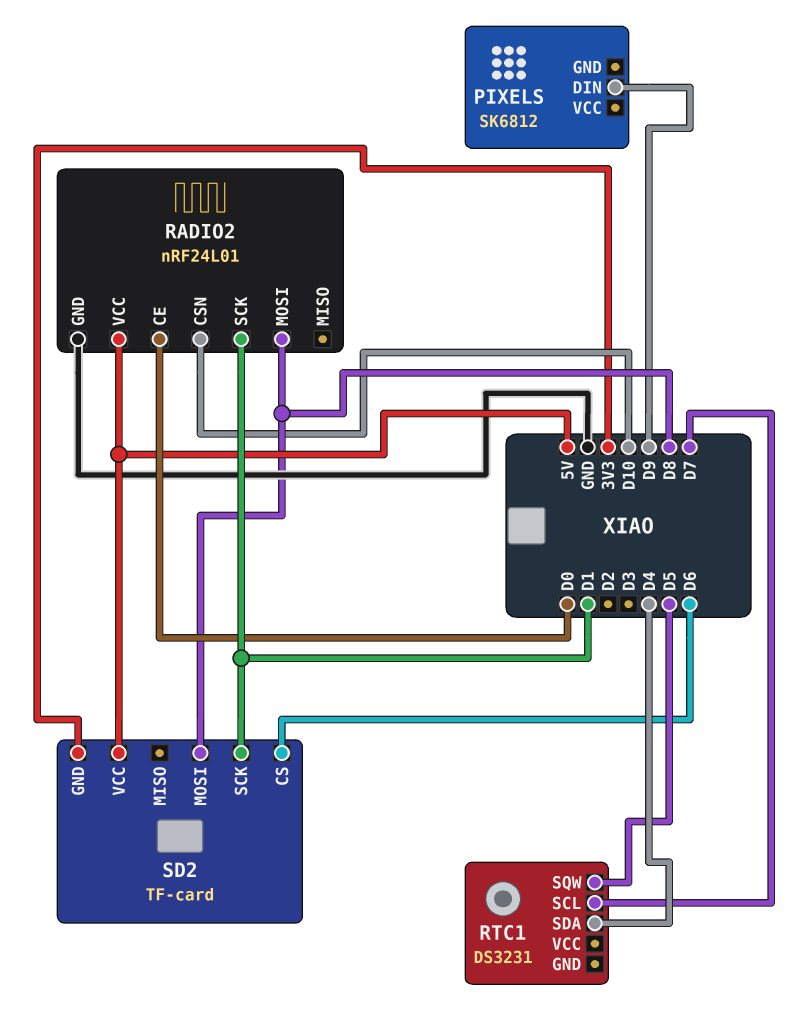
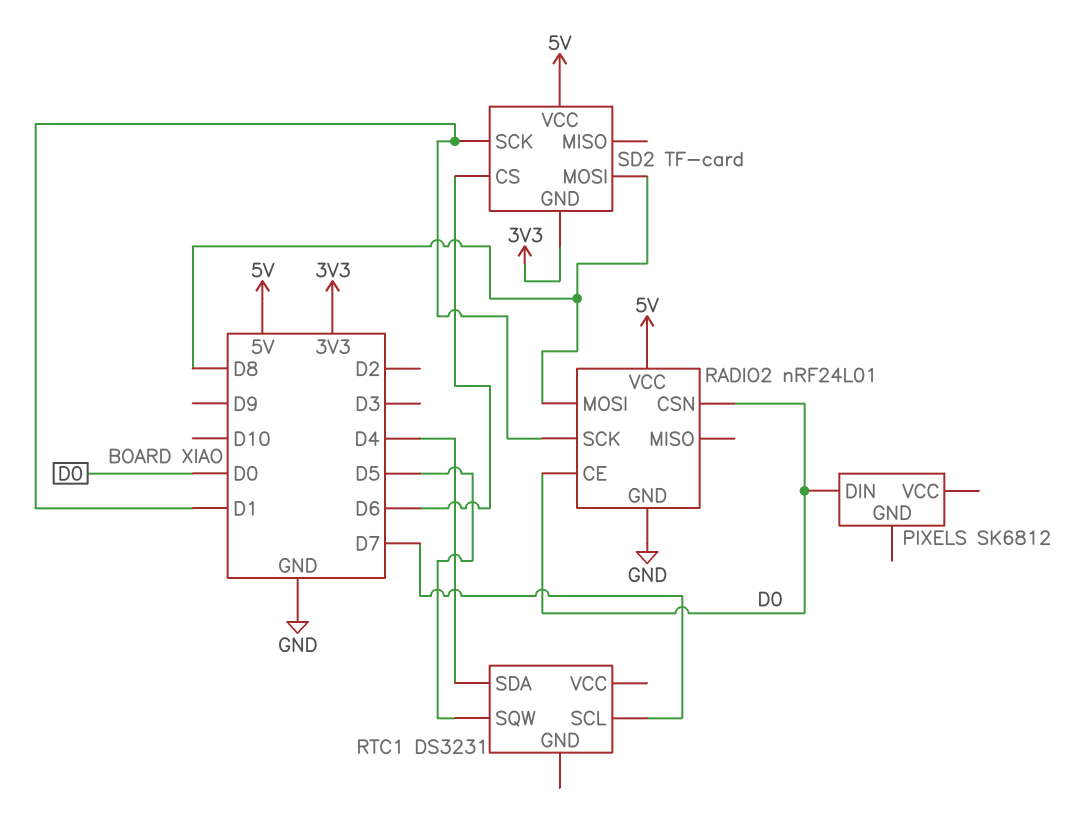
PIXELS pin DIN: D9 -> D0
RADIO2 pin CSN: D10 -> D0

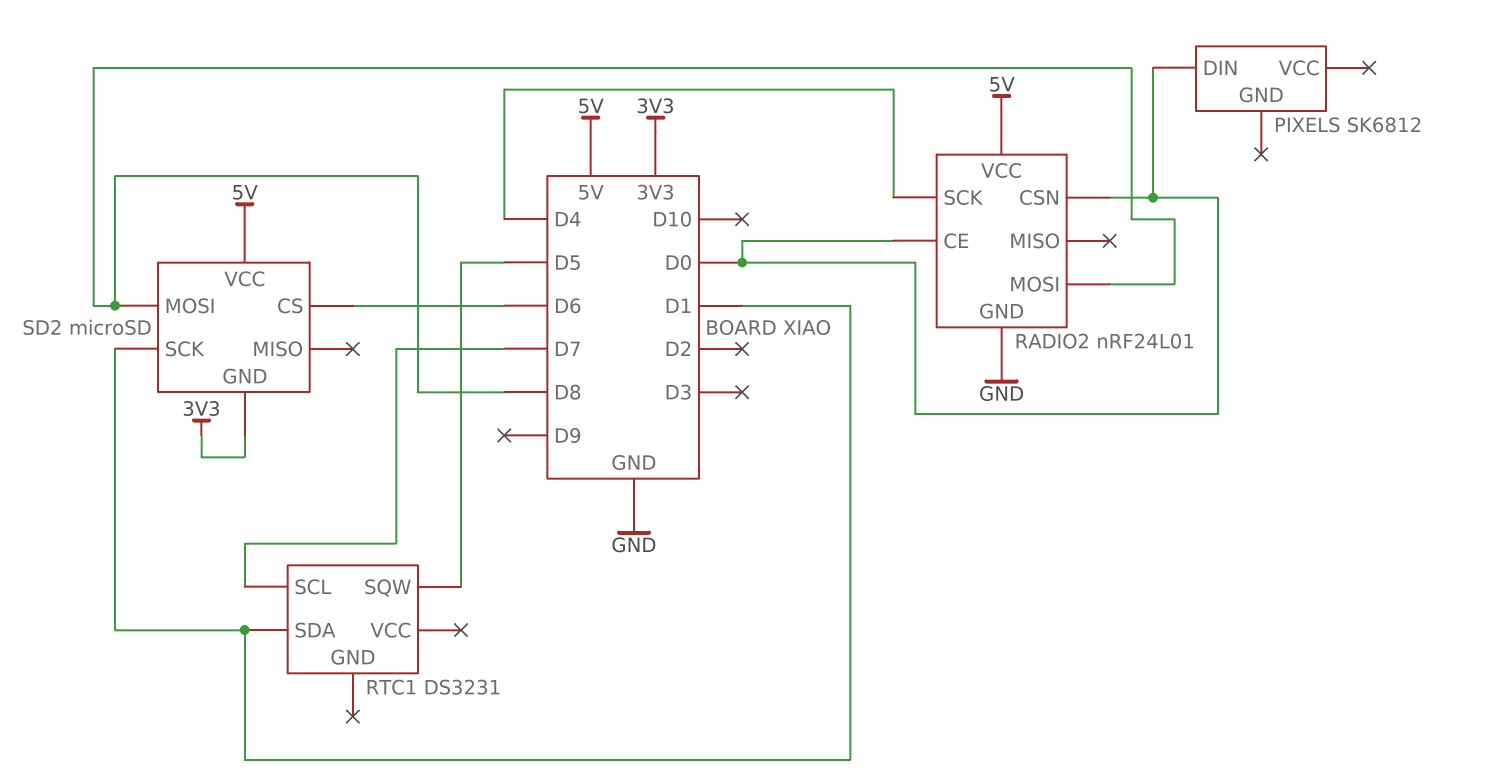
RADIO2 pin SCK: D1 -> D4
RTC1 pin SDA: D4 -> D1
SD2: TF-card -> microSD

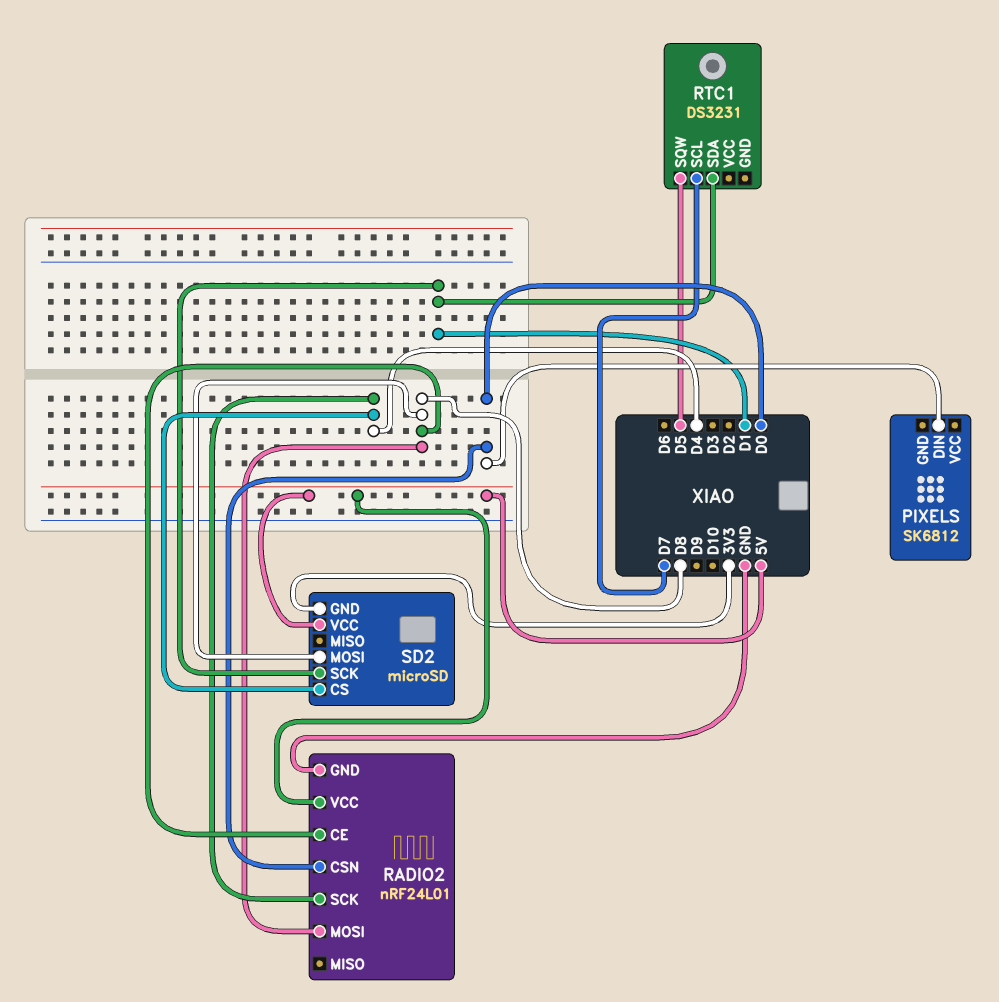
RADIO2 pin CE: D0 -> D8
SD2 pin CS: D6 -> D4

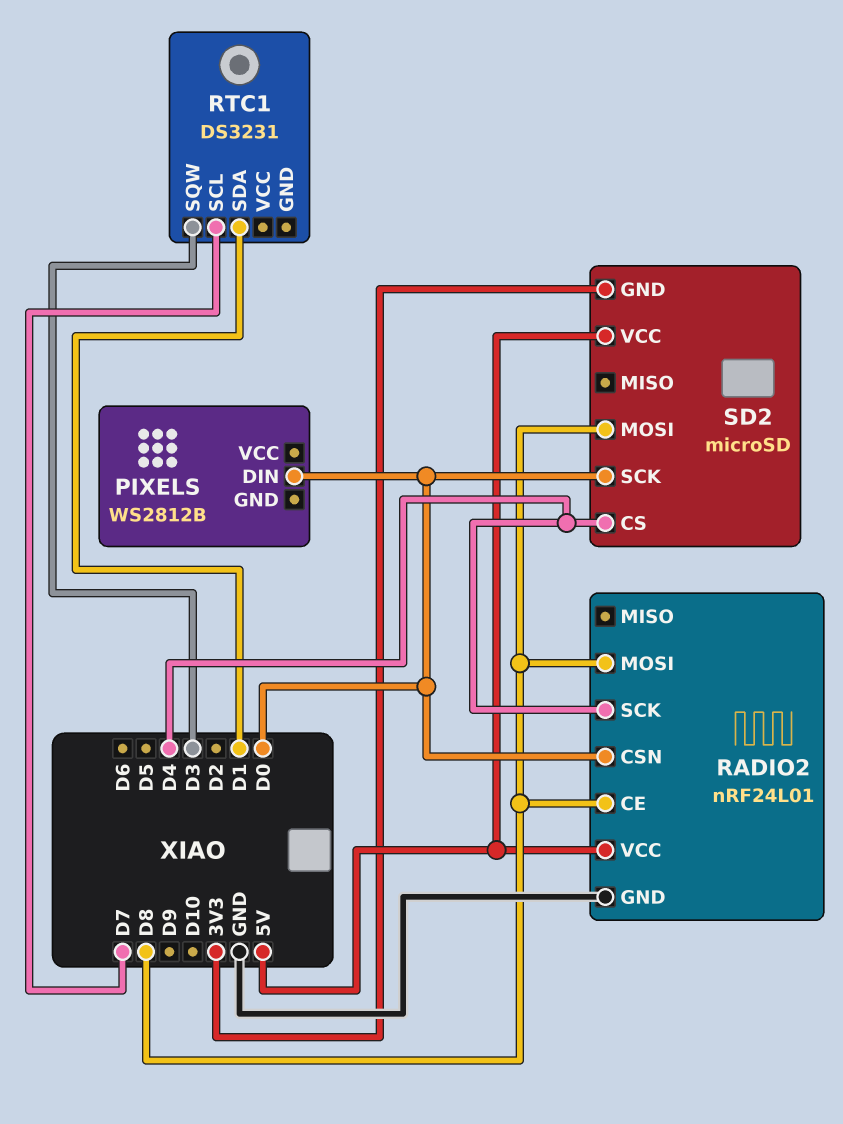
PIXELS: SK6812 -> WS2812B
RTC1 pin SQW: D5 -> D3
SD2 pin SCK: D1 -> D0

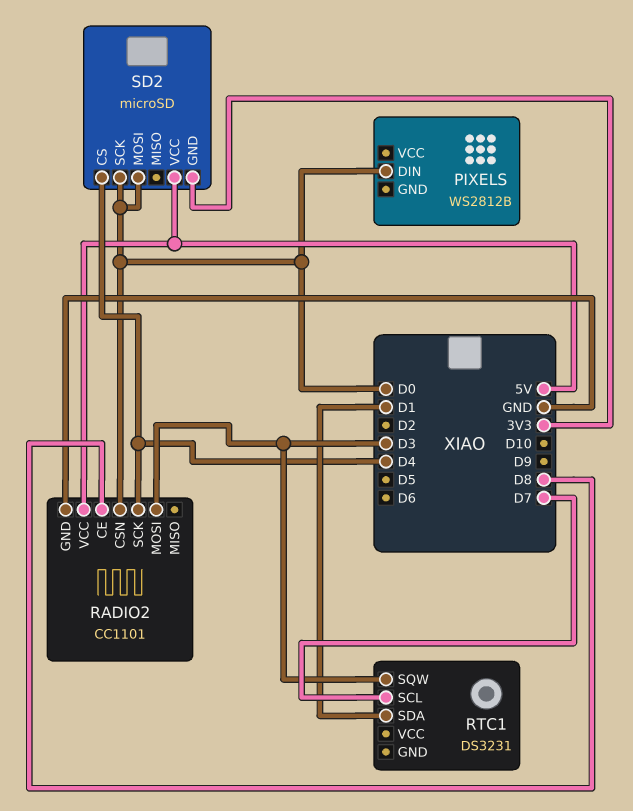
RADIO2: nRF24L01 -> CC1101
RADIO2 pin MOSI: D8 -> D3
SD2 pin MOSI: D8 -> D0

